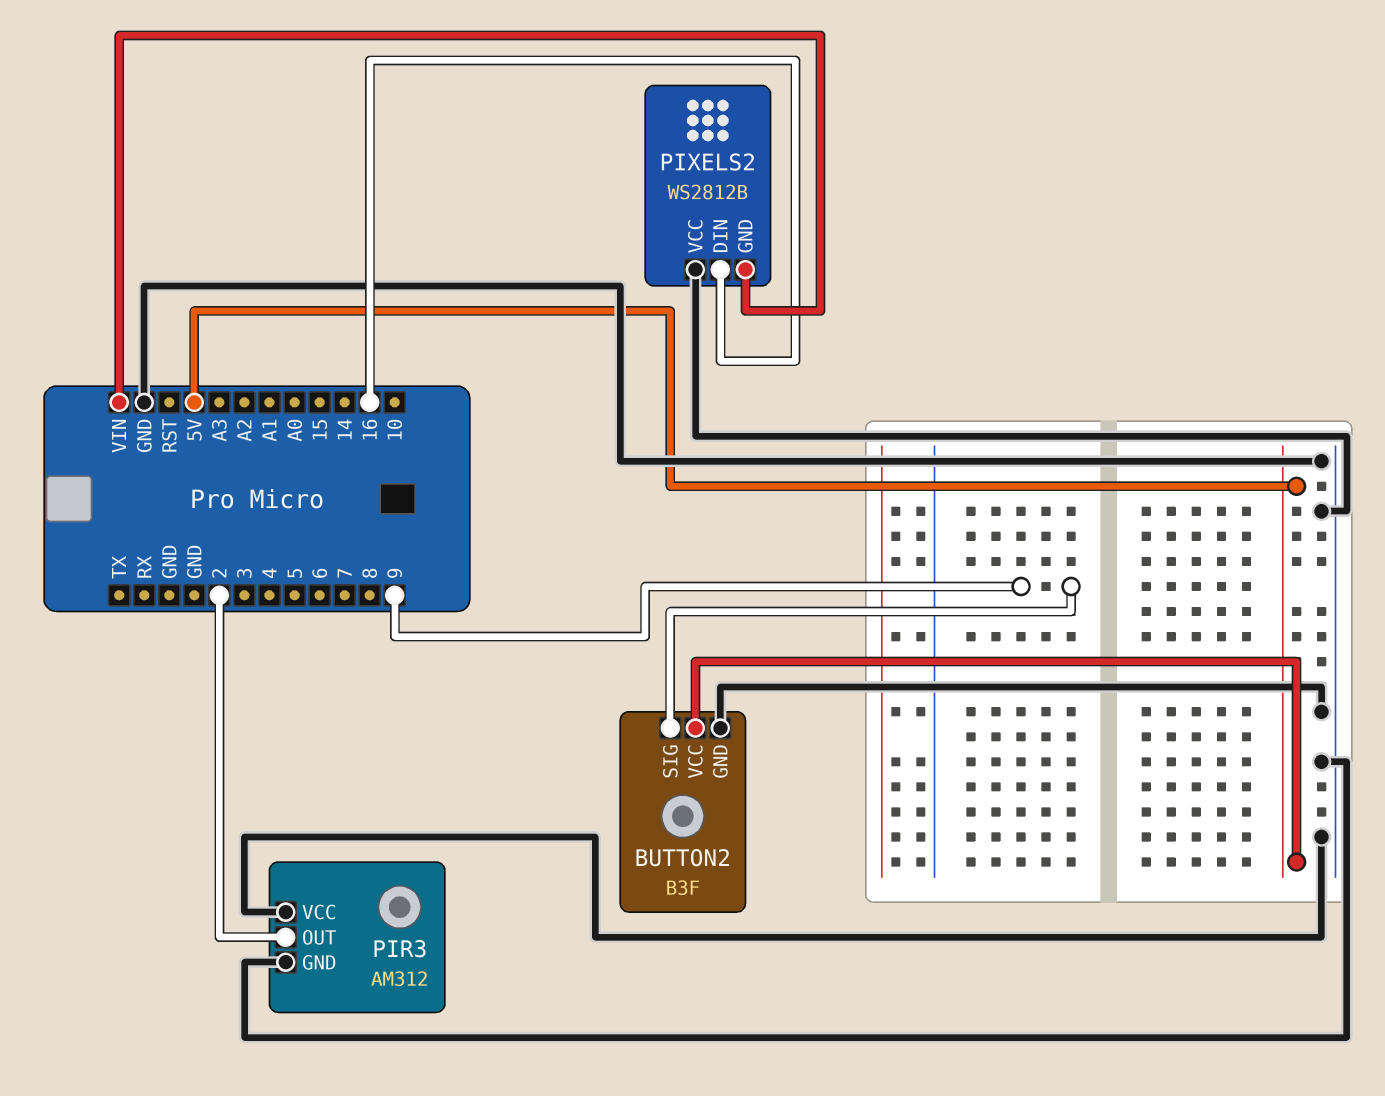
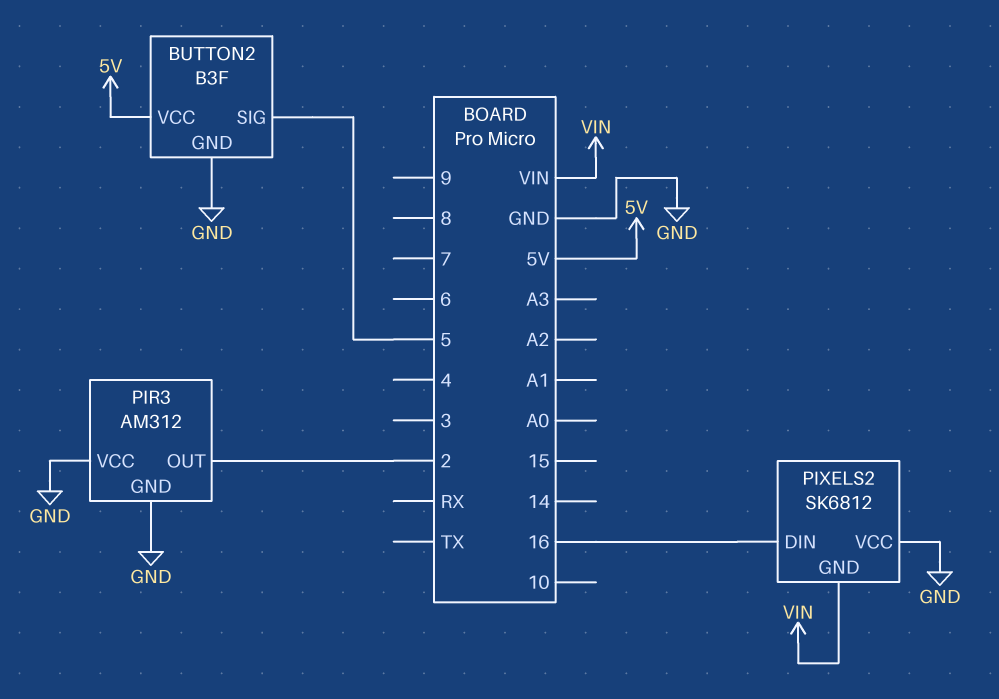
BUTTON2 pin SIG: 9 -> 5
PIXELS2: WS2812B -> SK6812

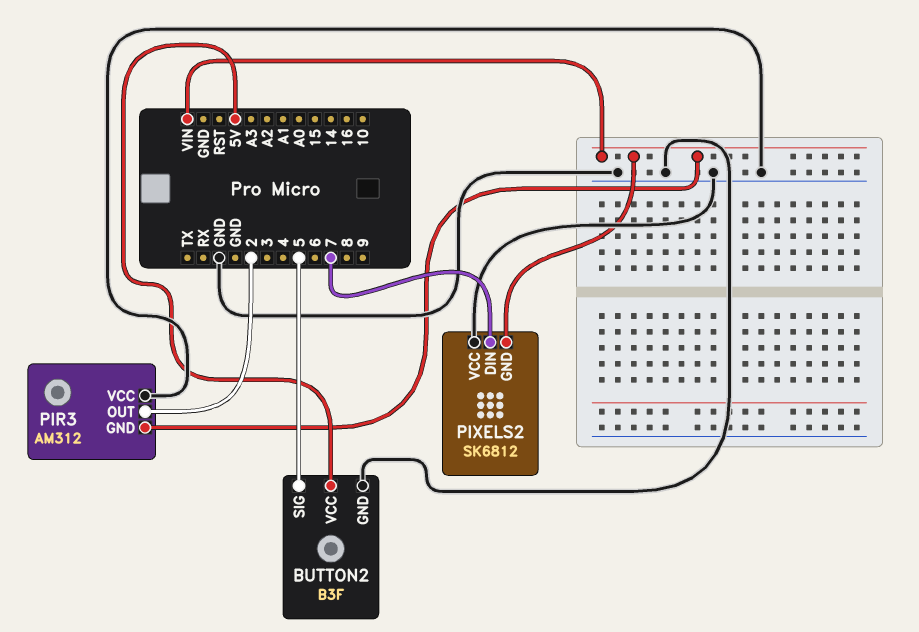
PIR3 pin GND: GND -> VIN
PIXELS2 pin DIN: 16 -> 7

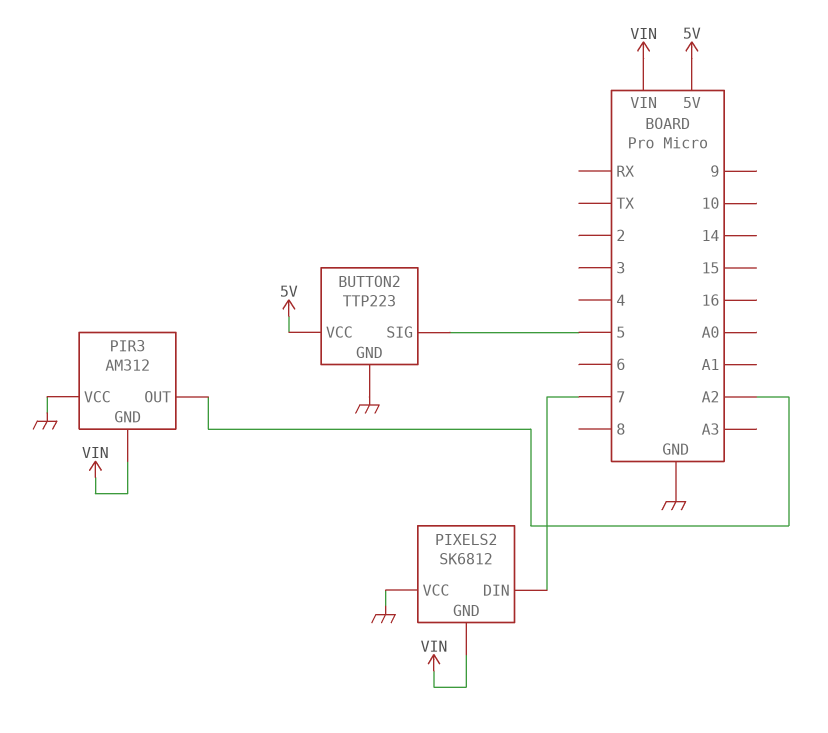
BUTTON2: B3F -> TTP223
PIR3 pin OUT: 2 -> A2

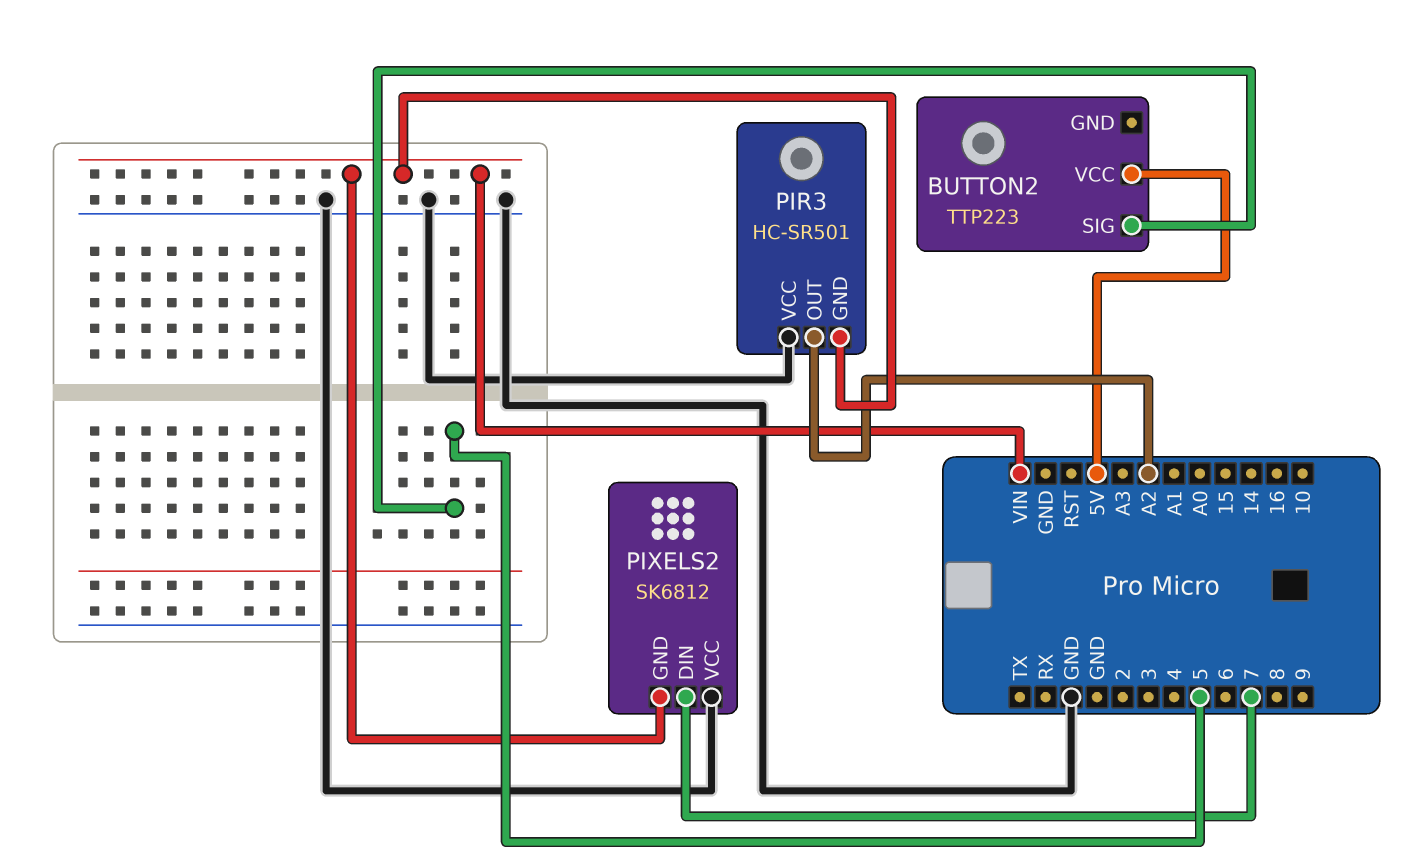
BUTTON2 pin GND: GND -> none
PIR3: AM312 -> HC-SR501

